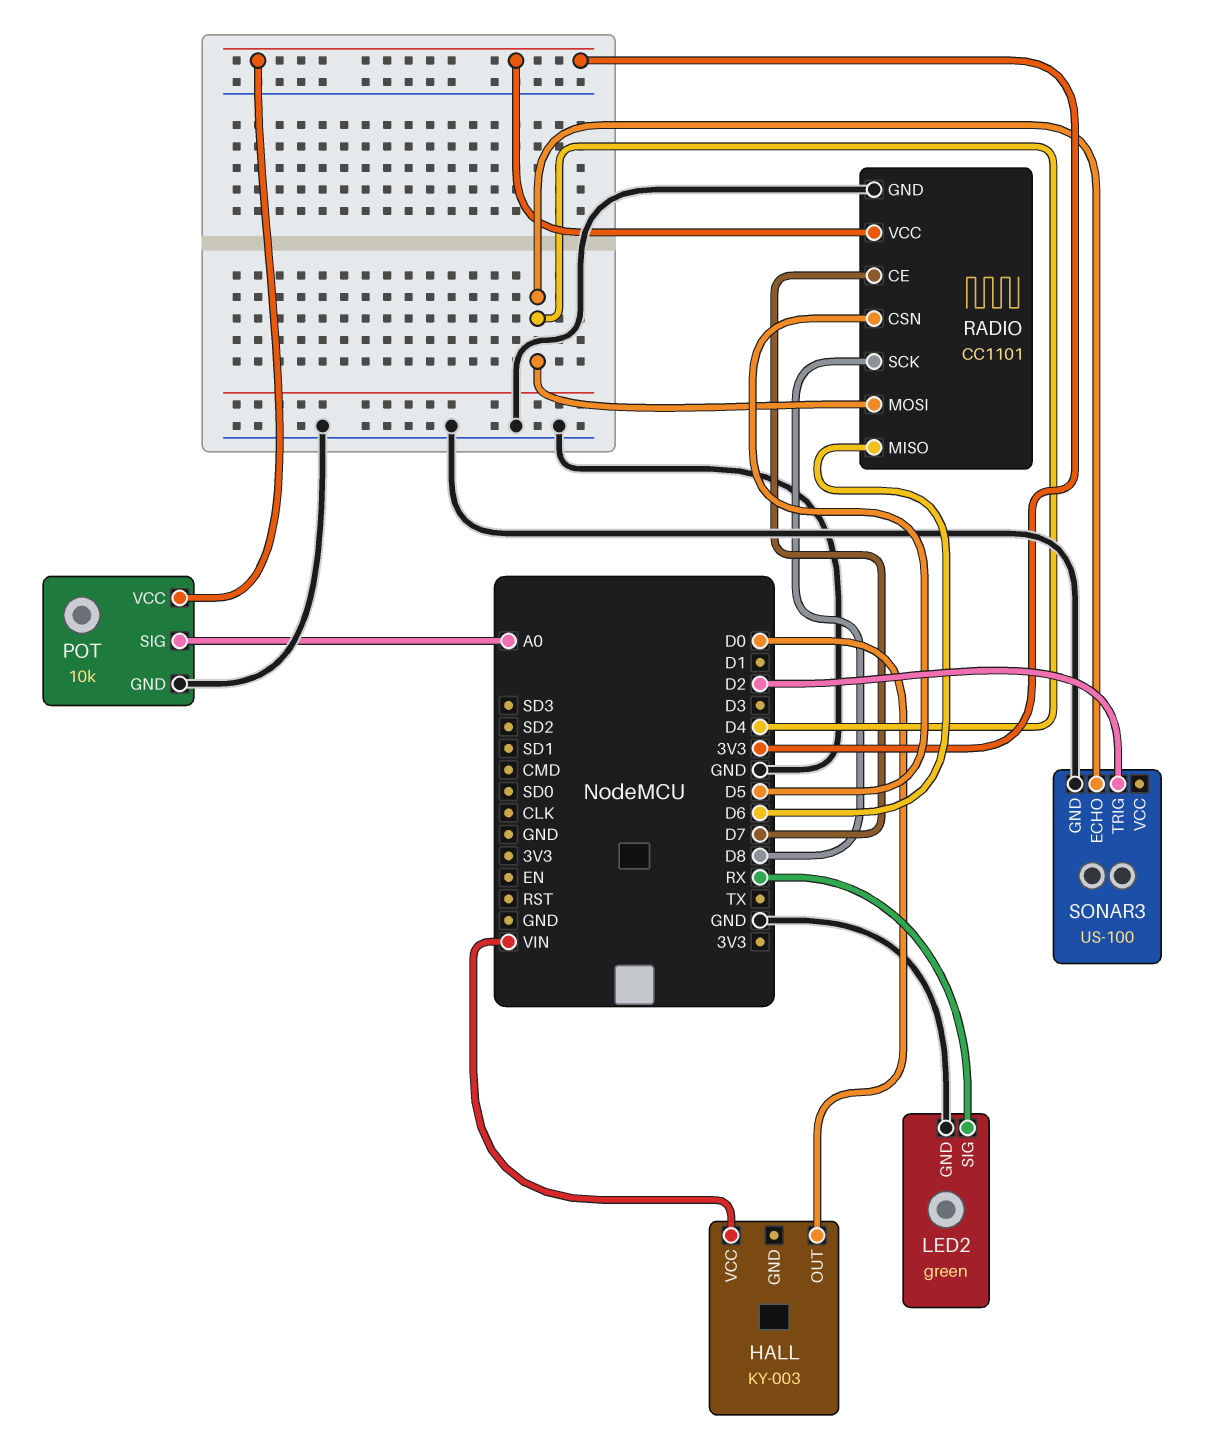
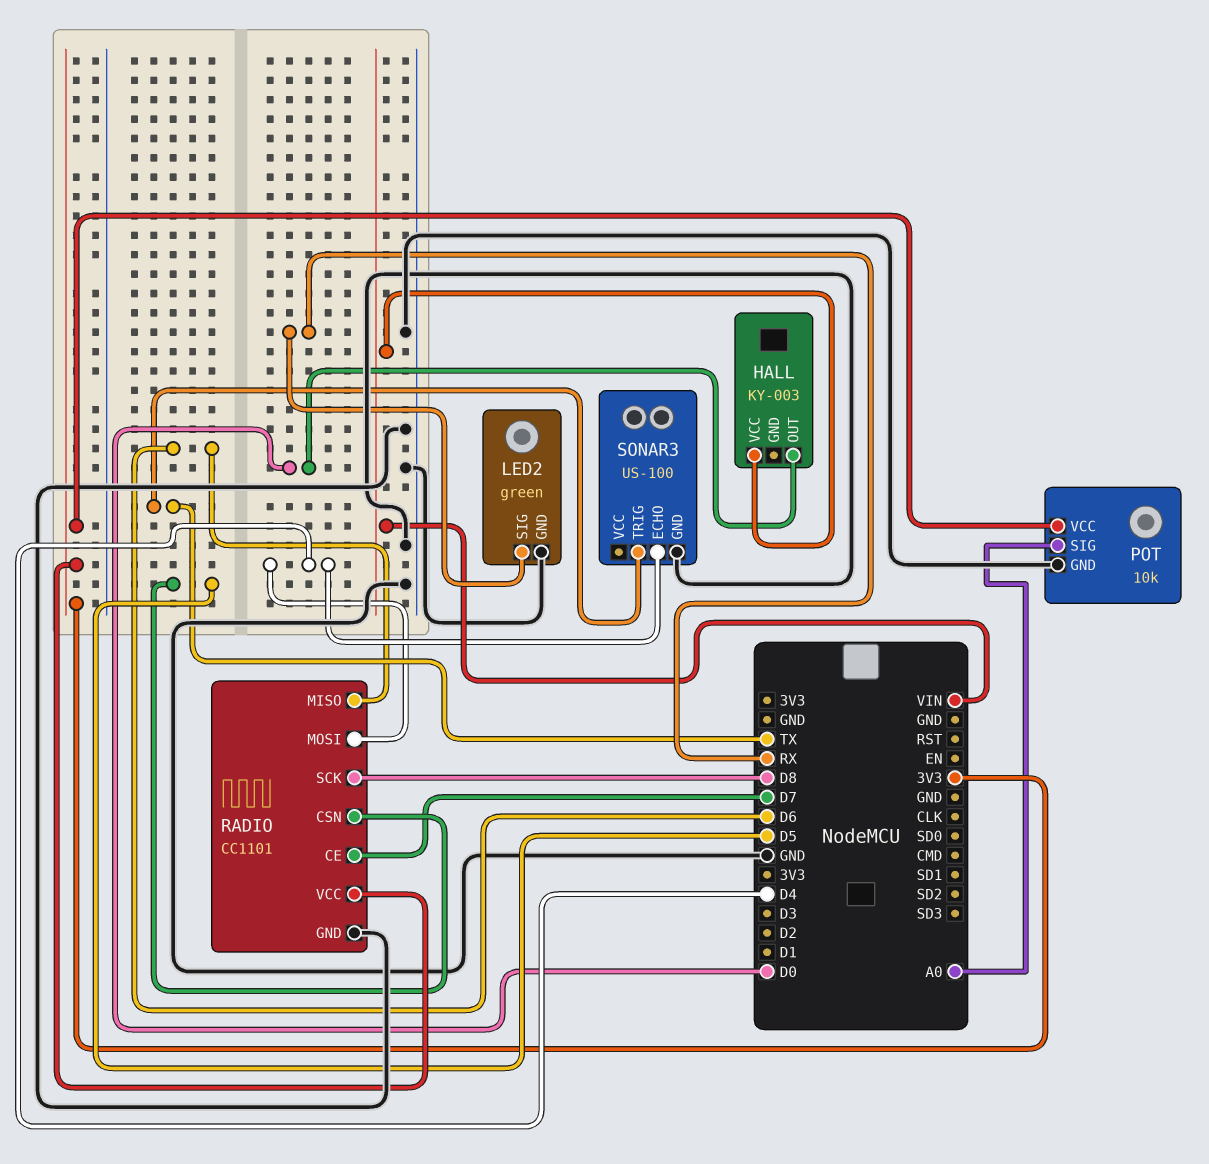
SONAR3 pin TRIG: D2 -> TX

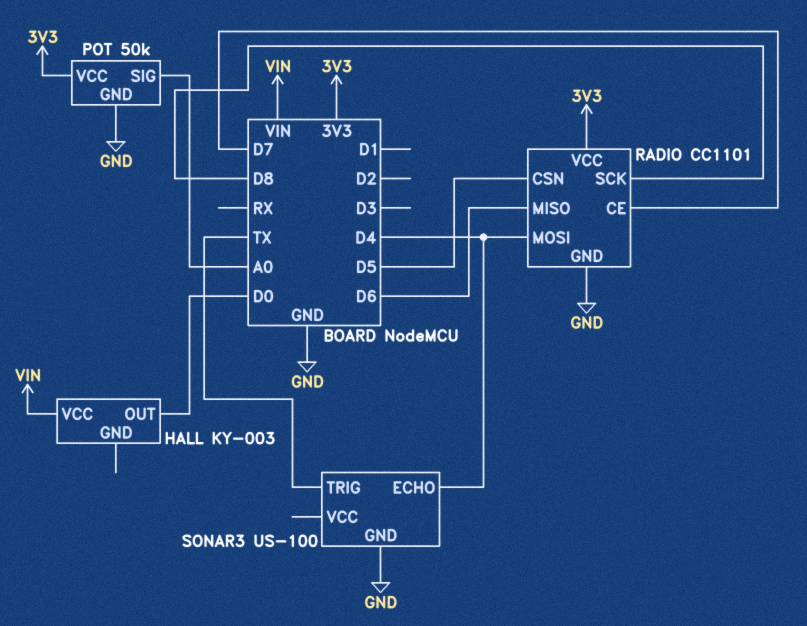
LED2: green -> none
LED2 pin GND: GND -> none
LED2 pin SIG: RX -> none
POT: 10k -> 50k

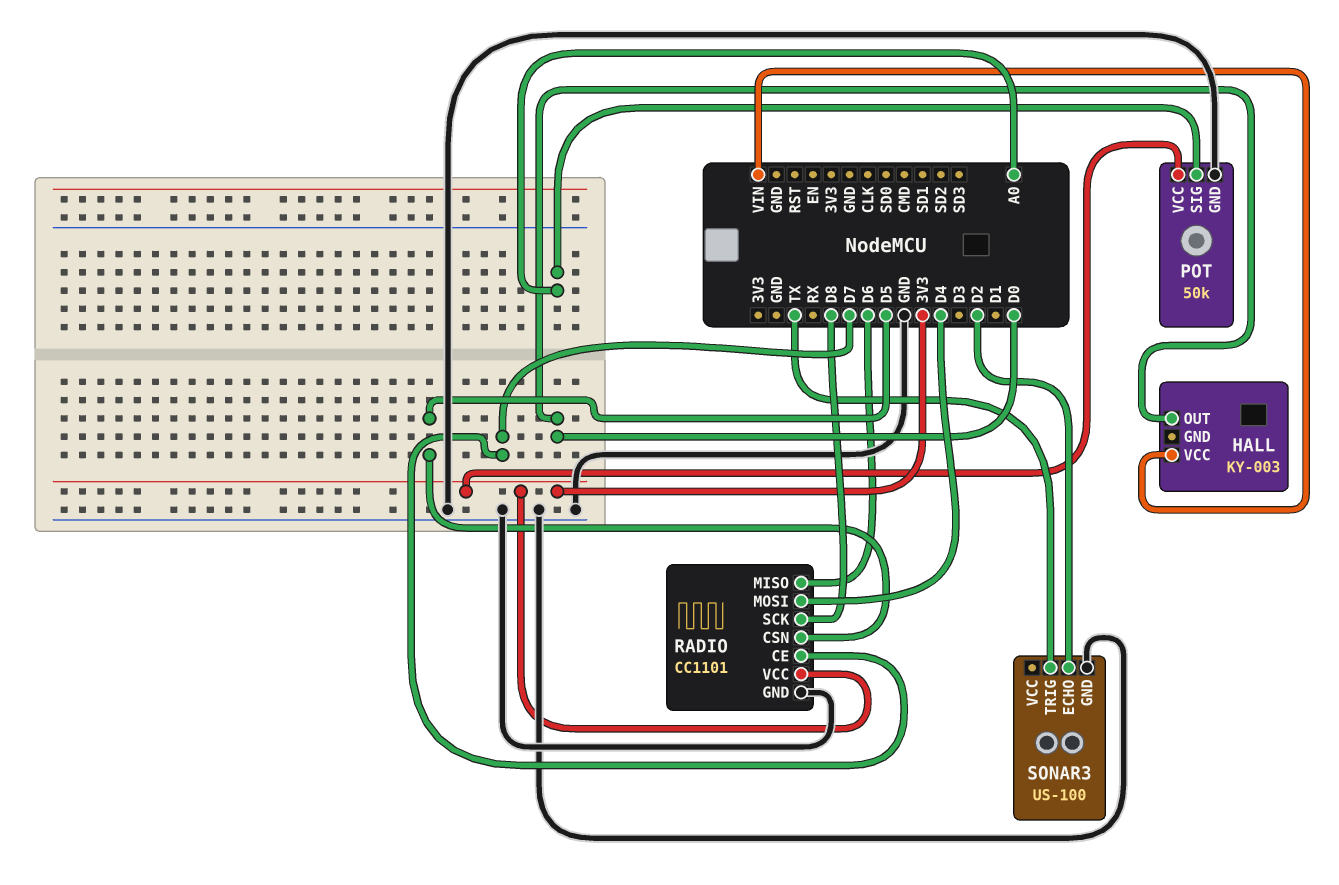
SONAR3 pin ECHO: D4 -> D2

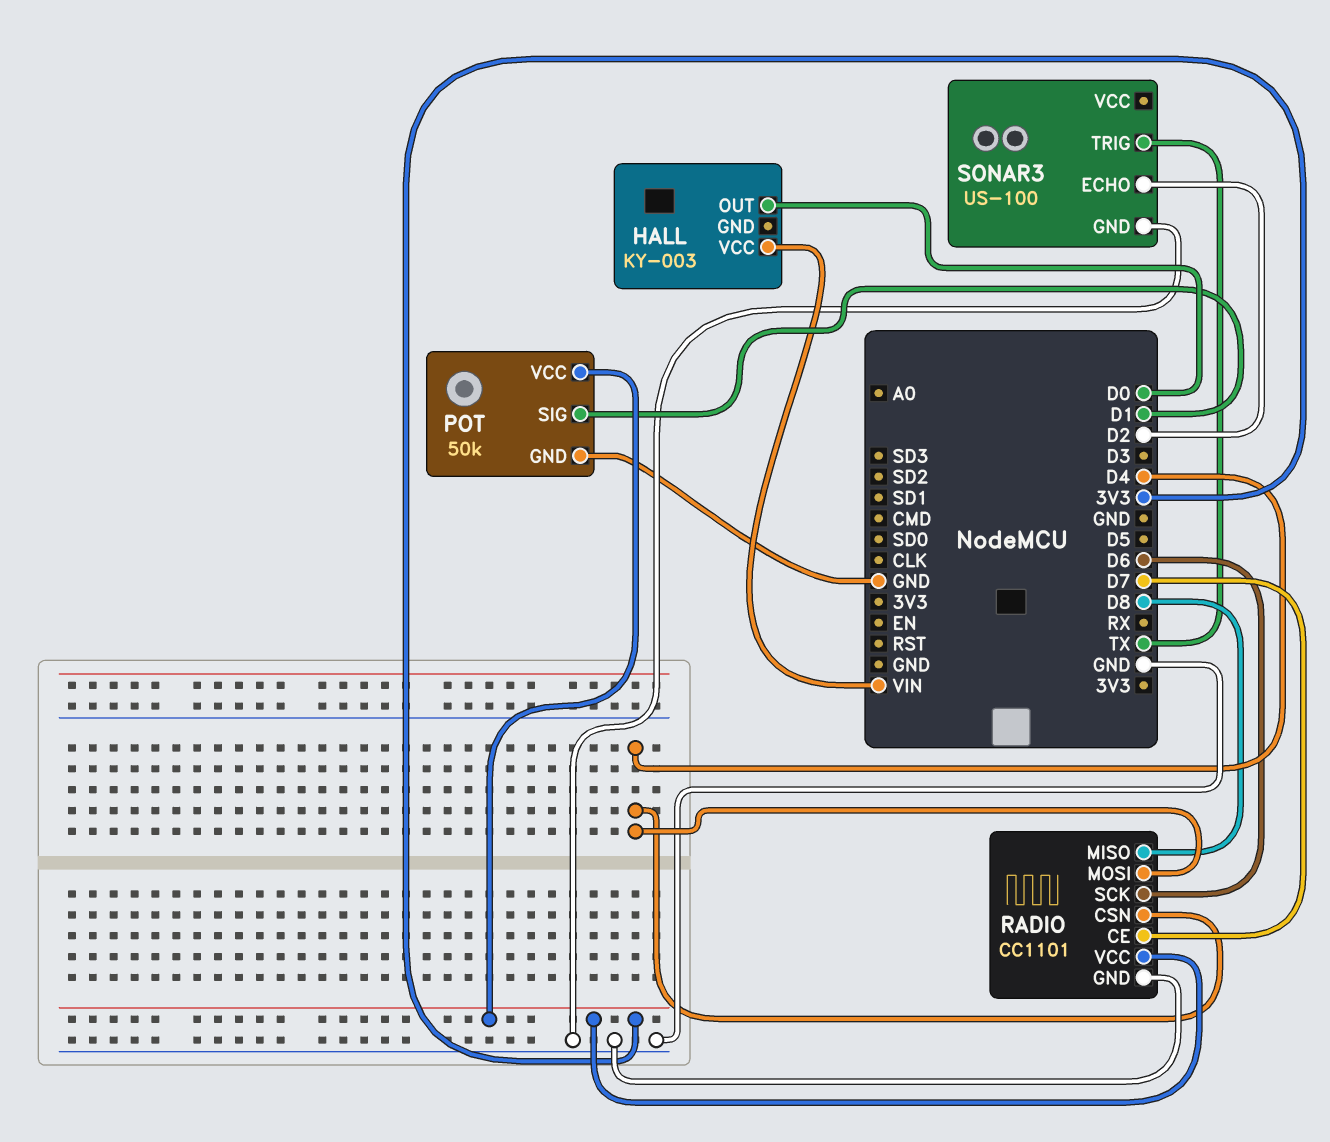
POT pin SIG: A0 -> D1
RADIO pin CSN: D5 -> D4
RADIO pin MISO: D6 -> D8
RADIO pin SCK: D8 -> D6

